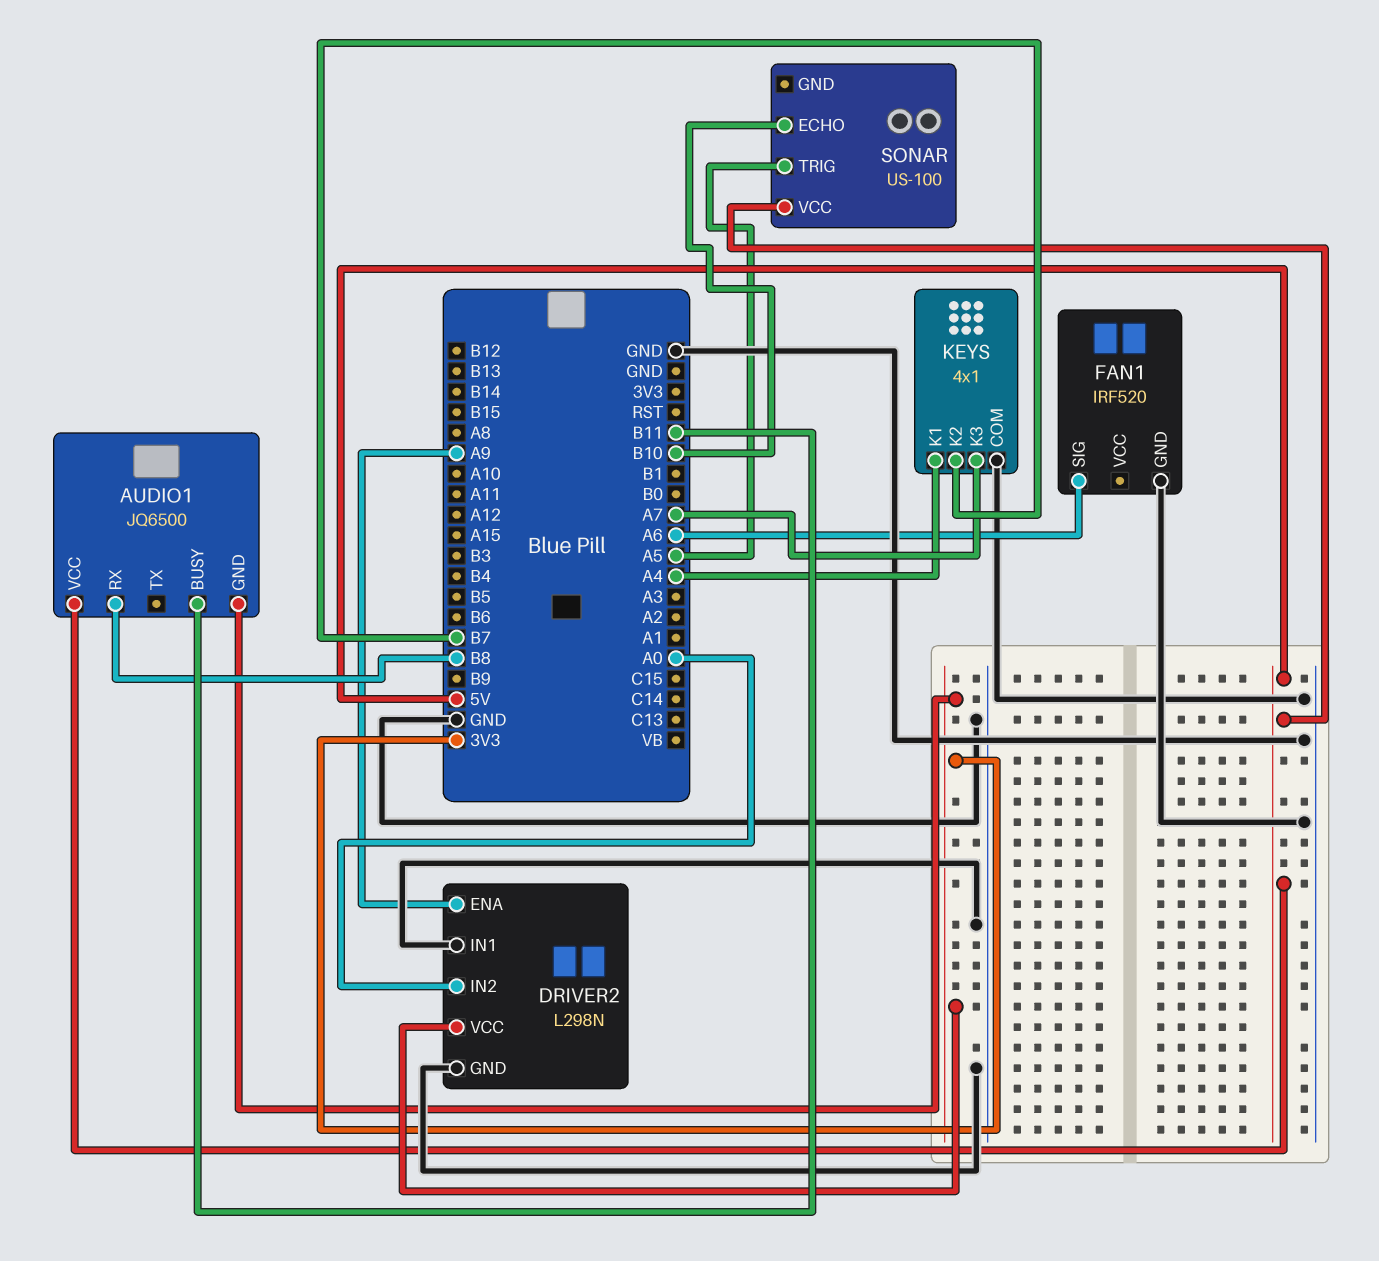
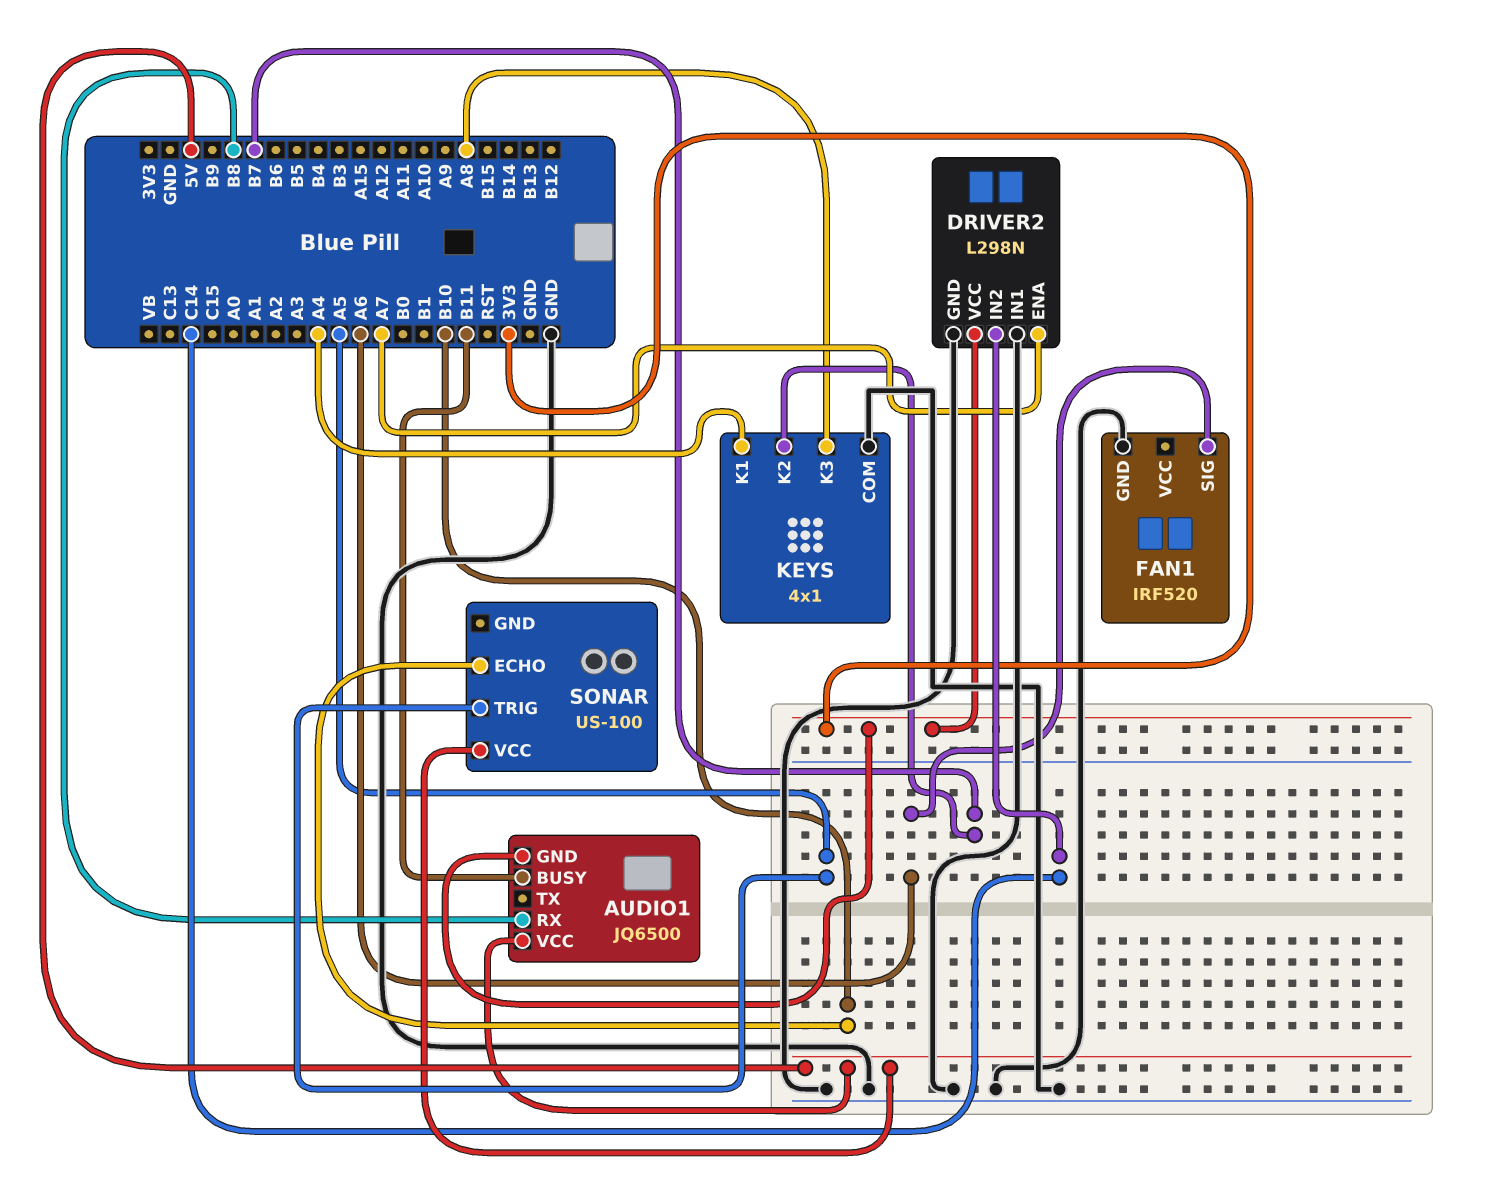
DRIVER2 pin ENA: A9 -> A7
DRIVER2 pin IN2: A0 -> C14
KEYS pin K3: A7 -> A8

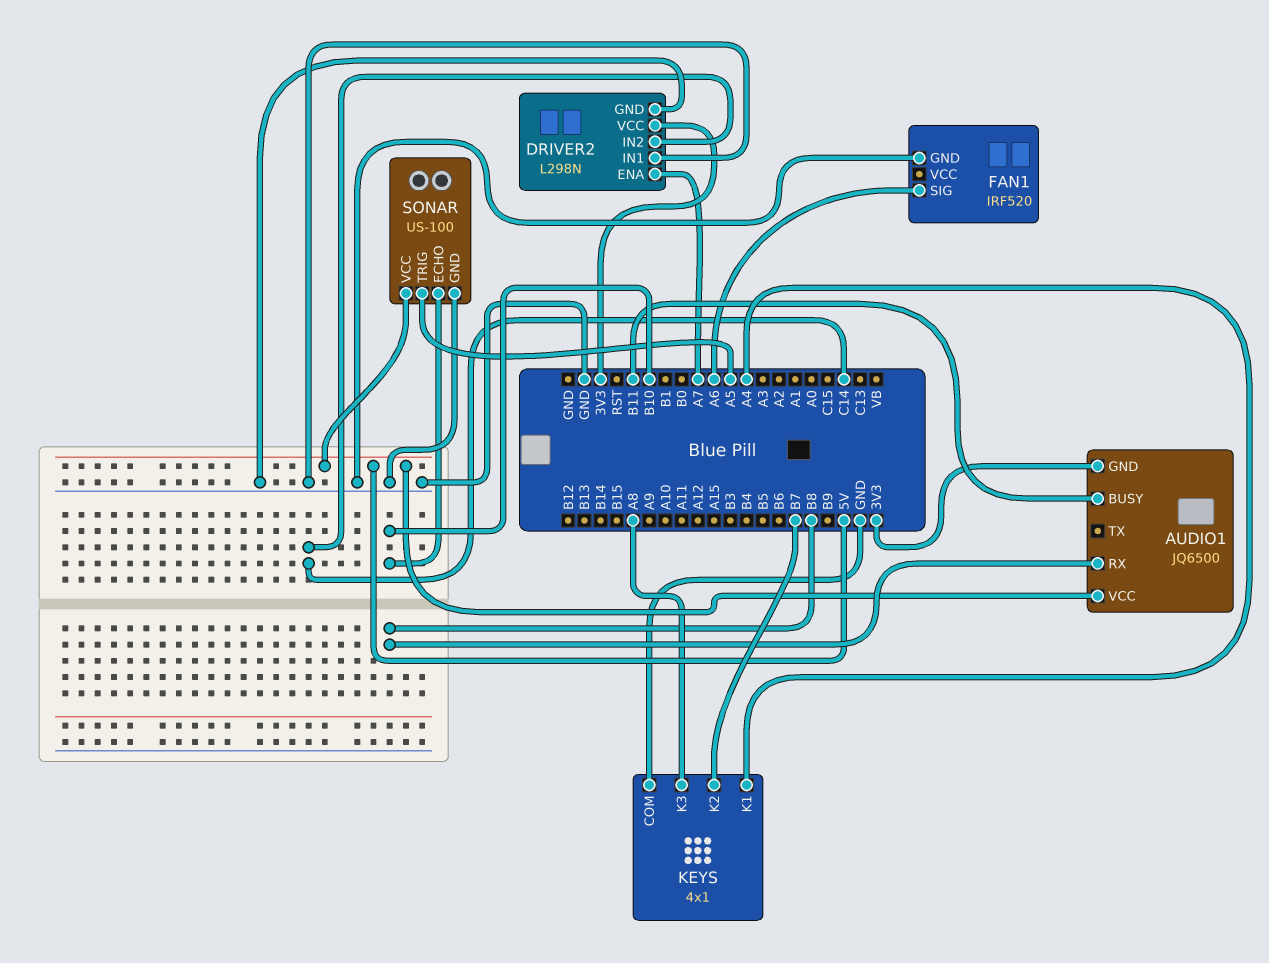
SONAR pin GND: none -> GND

